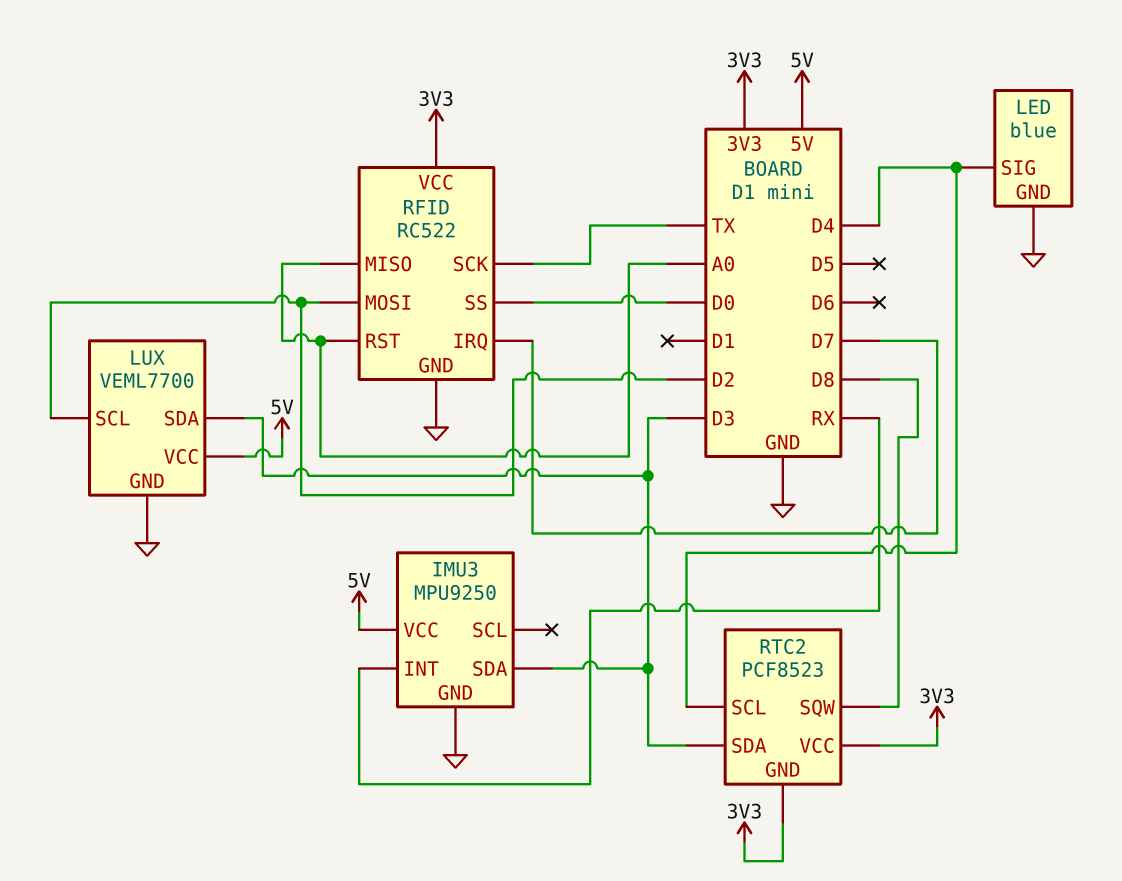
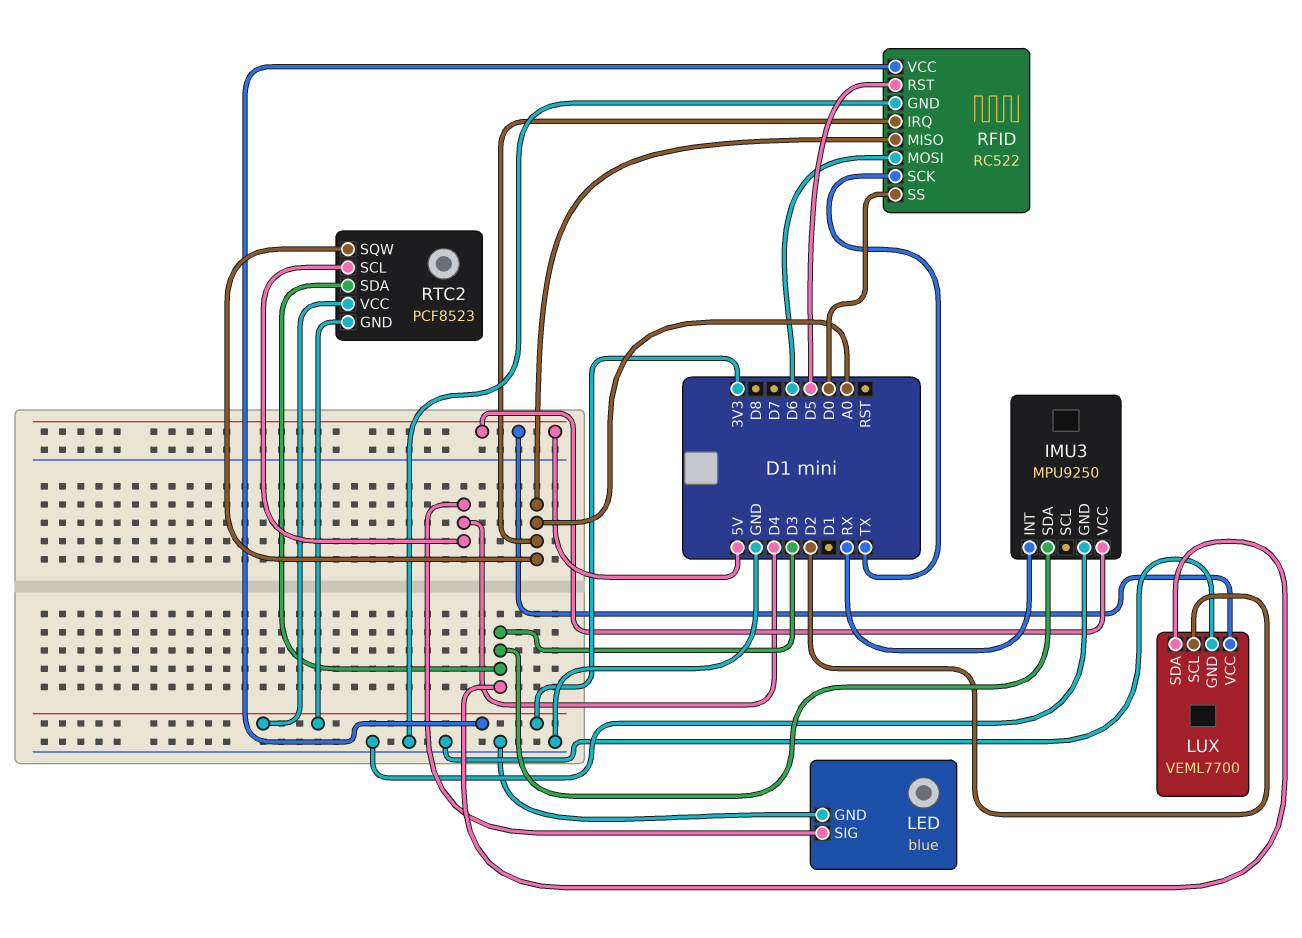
RFID pin IRQ: D7 -> A0
RFID pin MOSI: D2 -> D6
RFID pin RST: A0 -> D5
RTC2 pin SQW: D8 -> A0

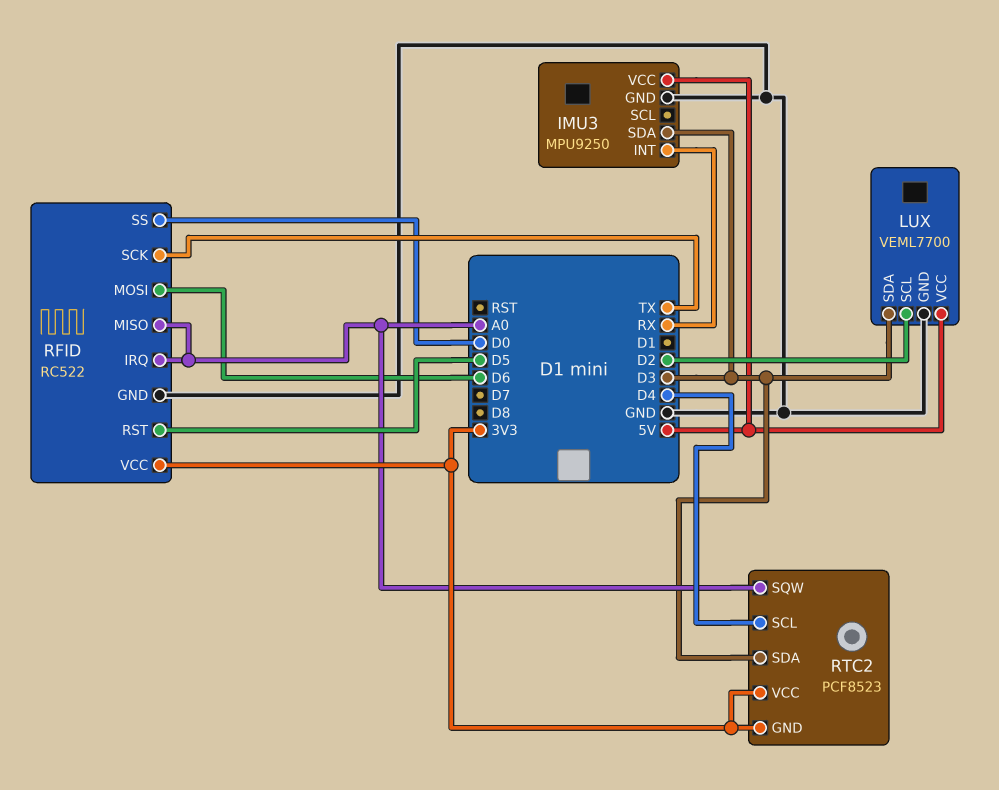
LED: blue -> none
LED pin GND: GND -> none
LED pin SIG: D4 -> none

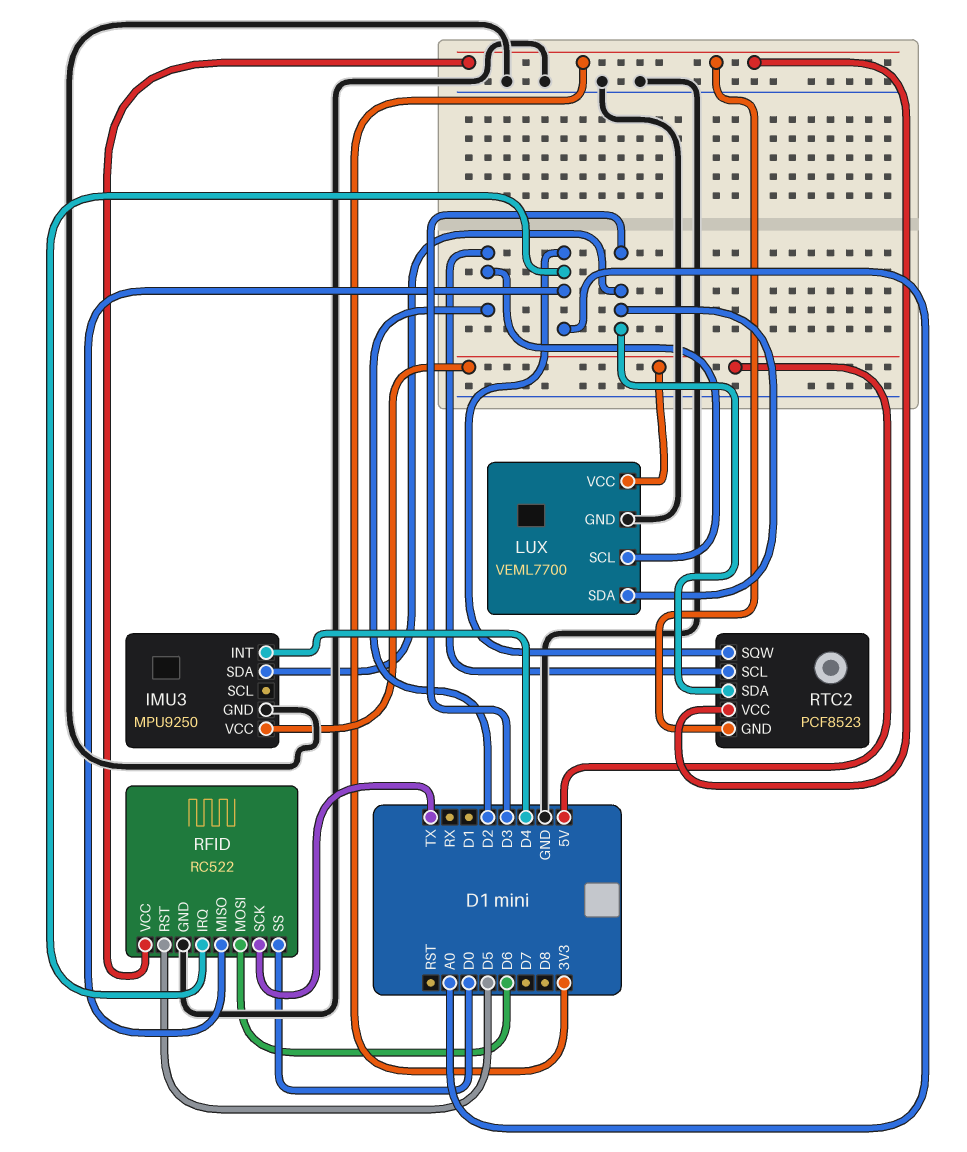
IMU3 pin INT: RX -> D4
RTC2 pin SCL: D4 -> D2

